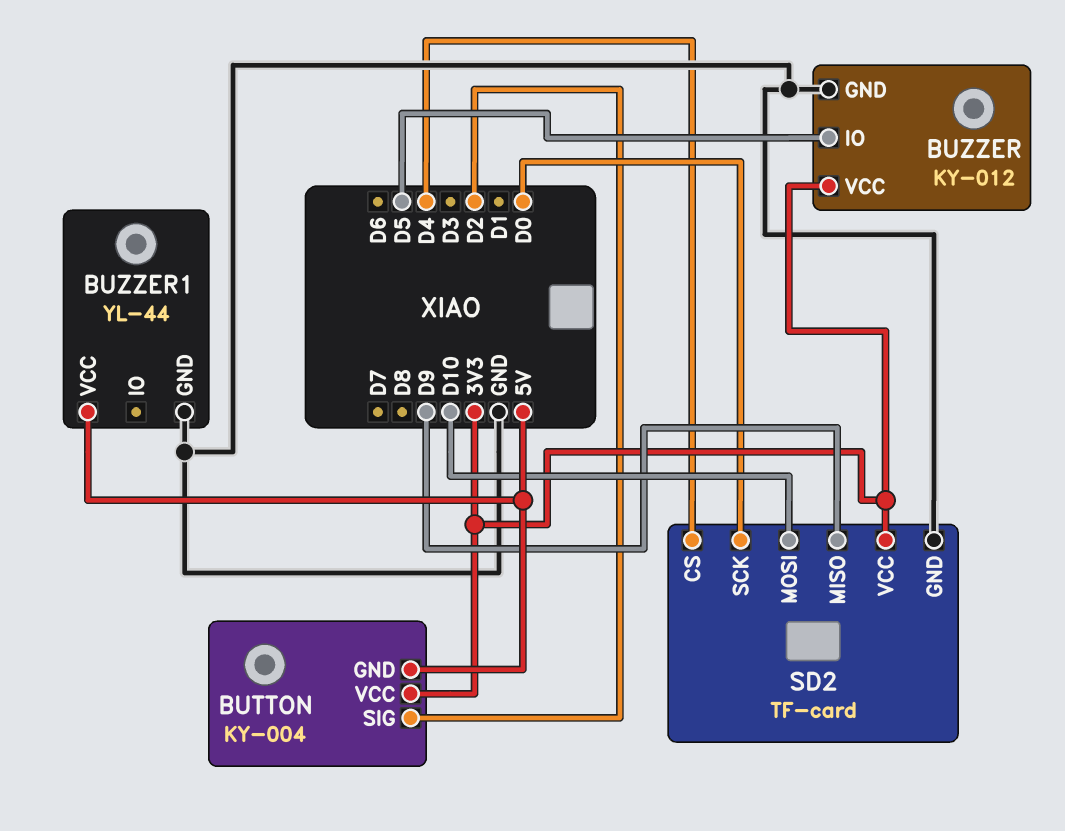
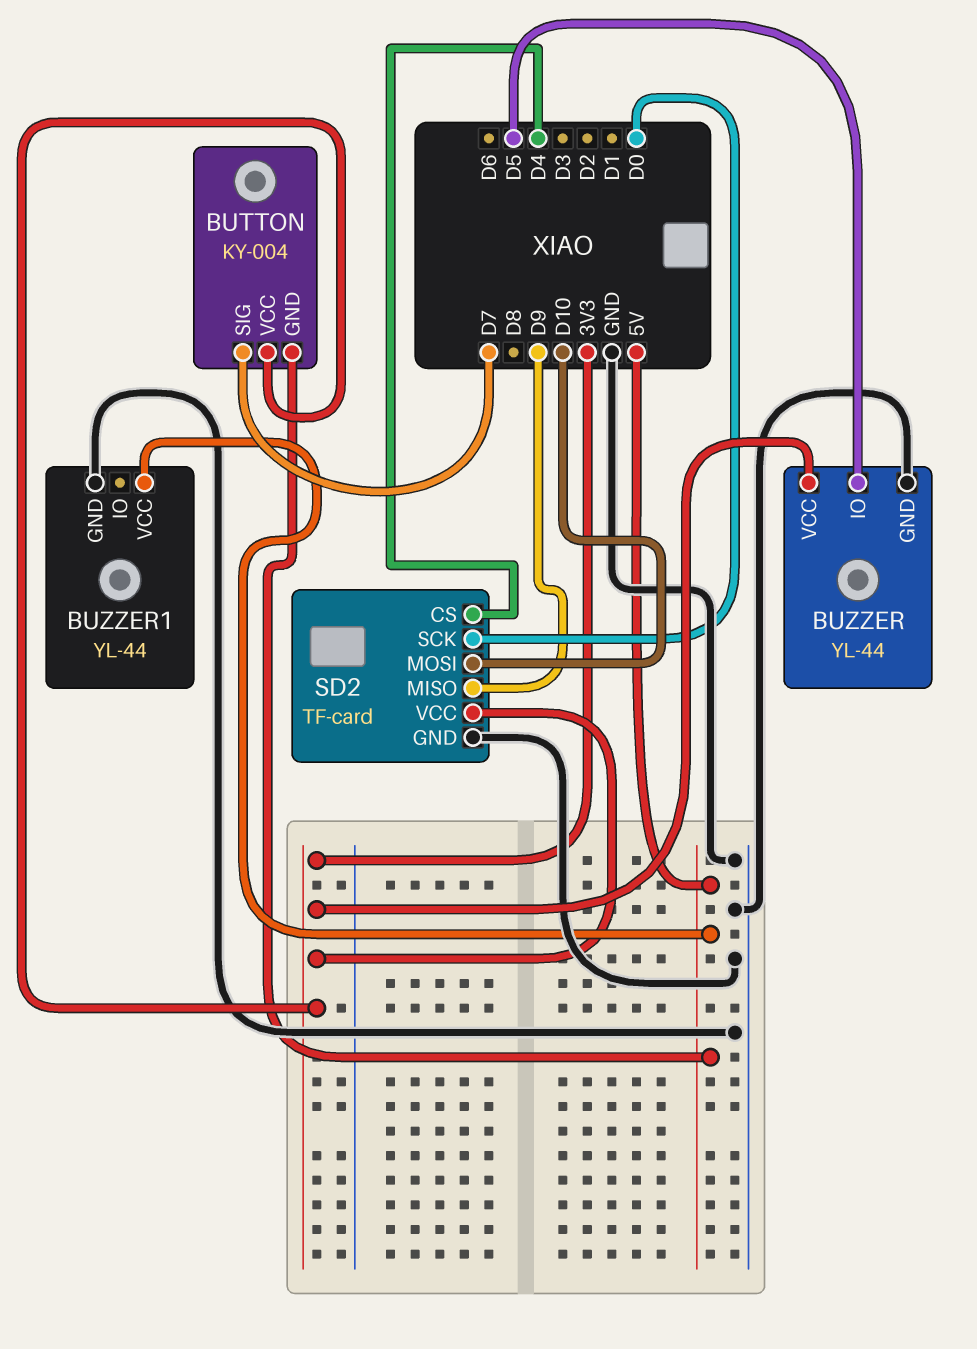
BUTTON pin SIG: D2 -> D7
BUZZER: KY-012 -> YL-44

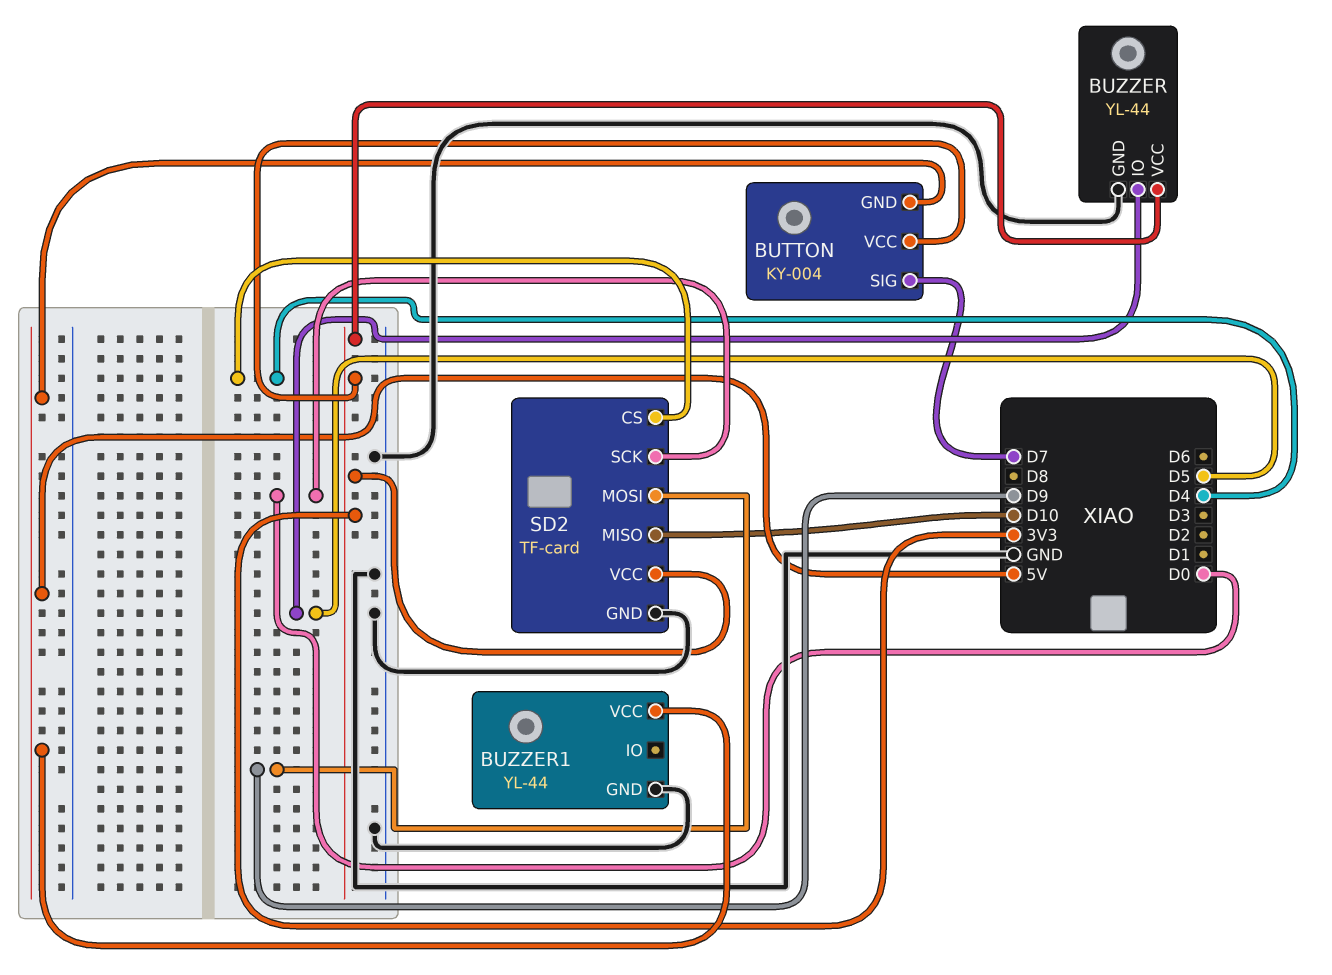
SD2 pin MISO: D9 -> D10
SD2 pin MOSI: D10 -> D9

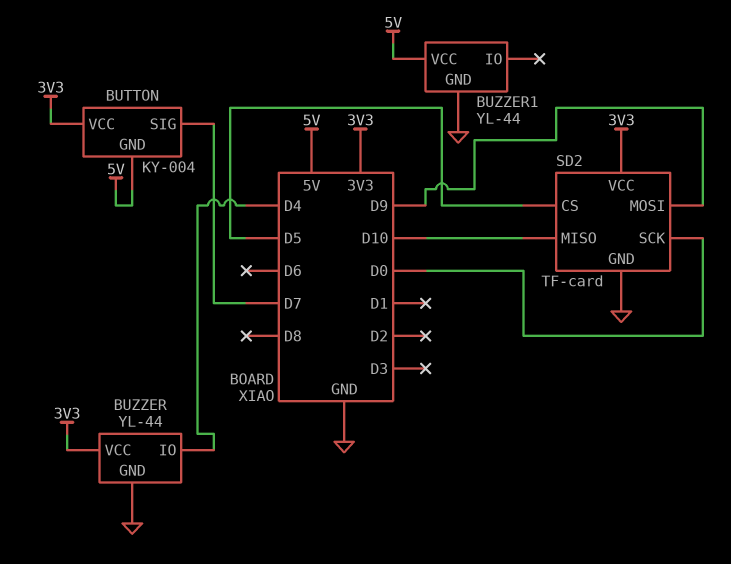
BUZZER pin IO: D5 -> D4
SD2 pin CS: D4 -> D5

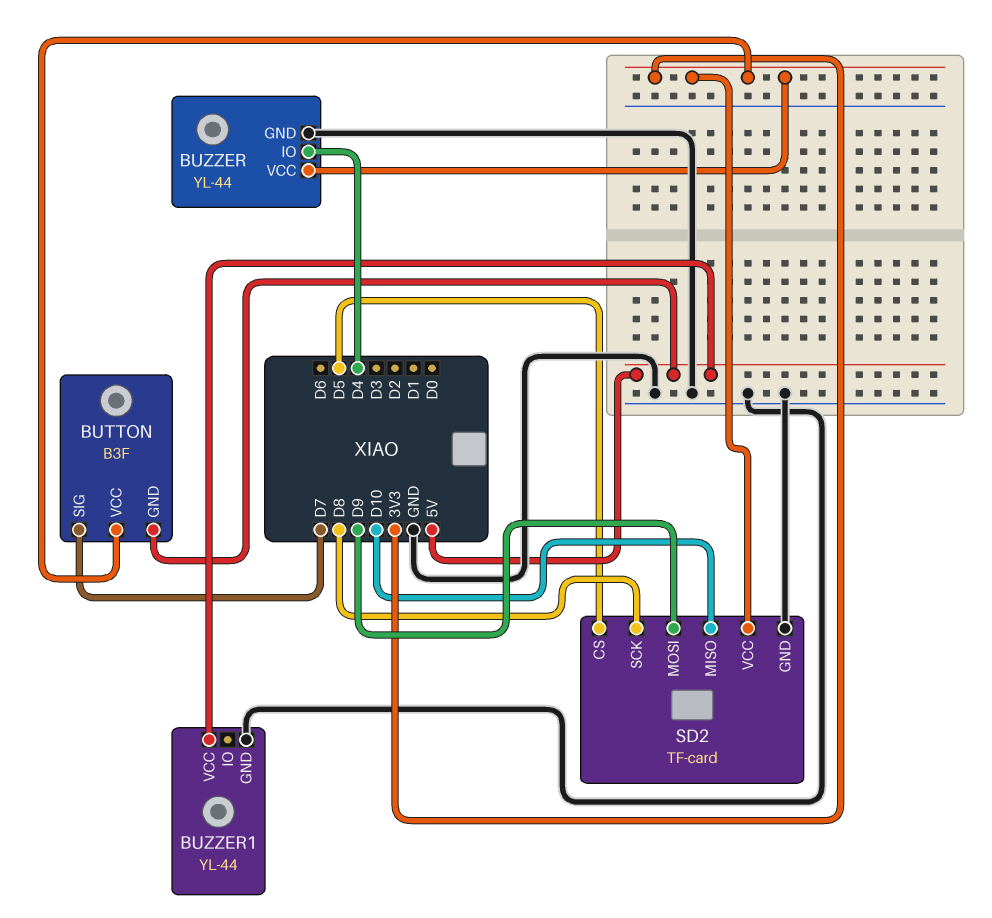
BUTTON: KY-004 -> B3F
SD2 pin SCK: D0 -> D8

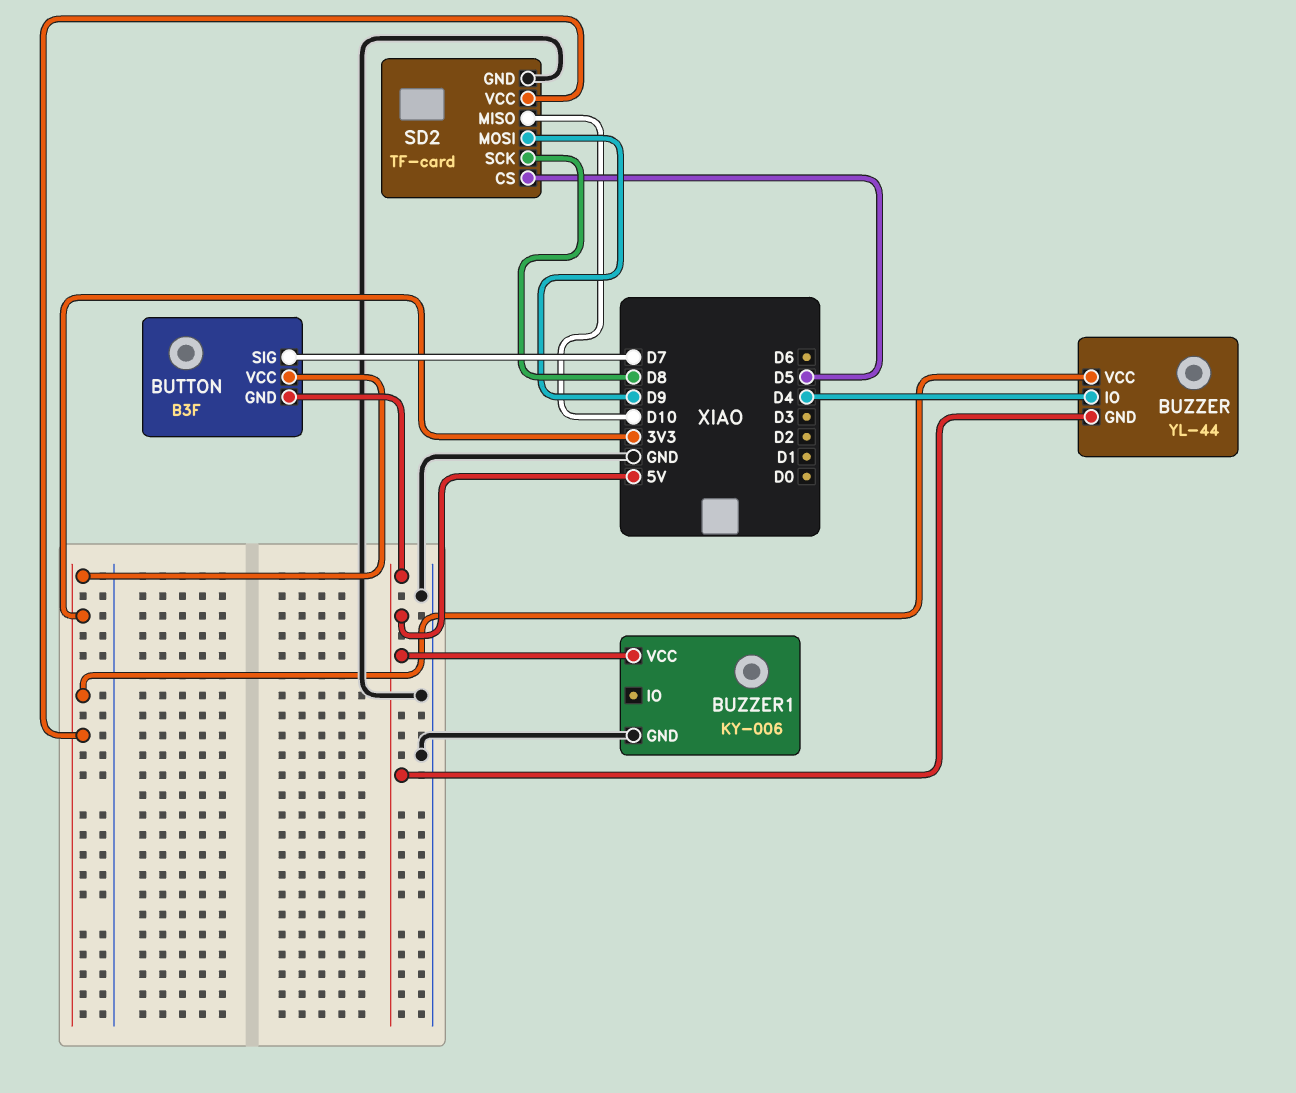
BUZZER pin GND: GND -> 5V
BUZZER1: YL-44 -> KY-006

